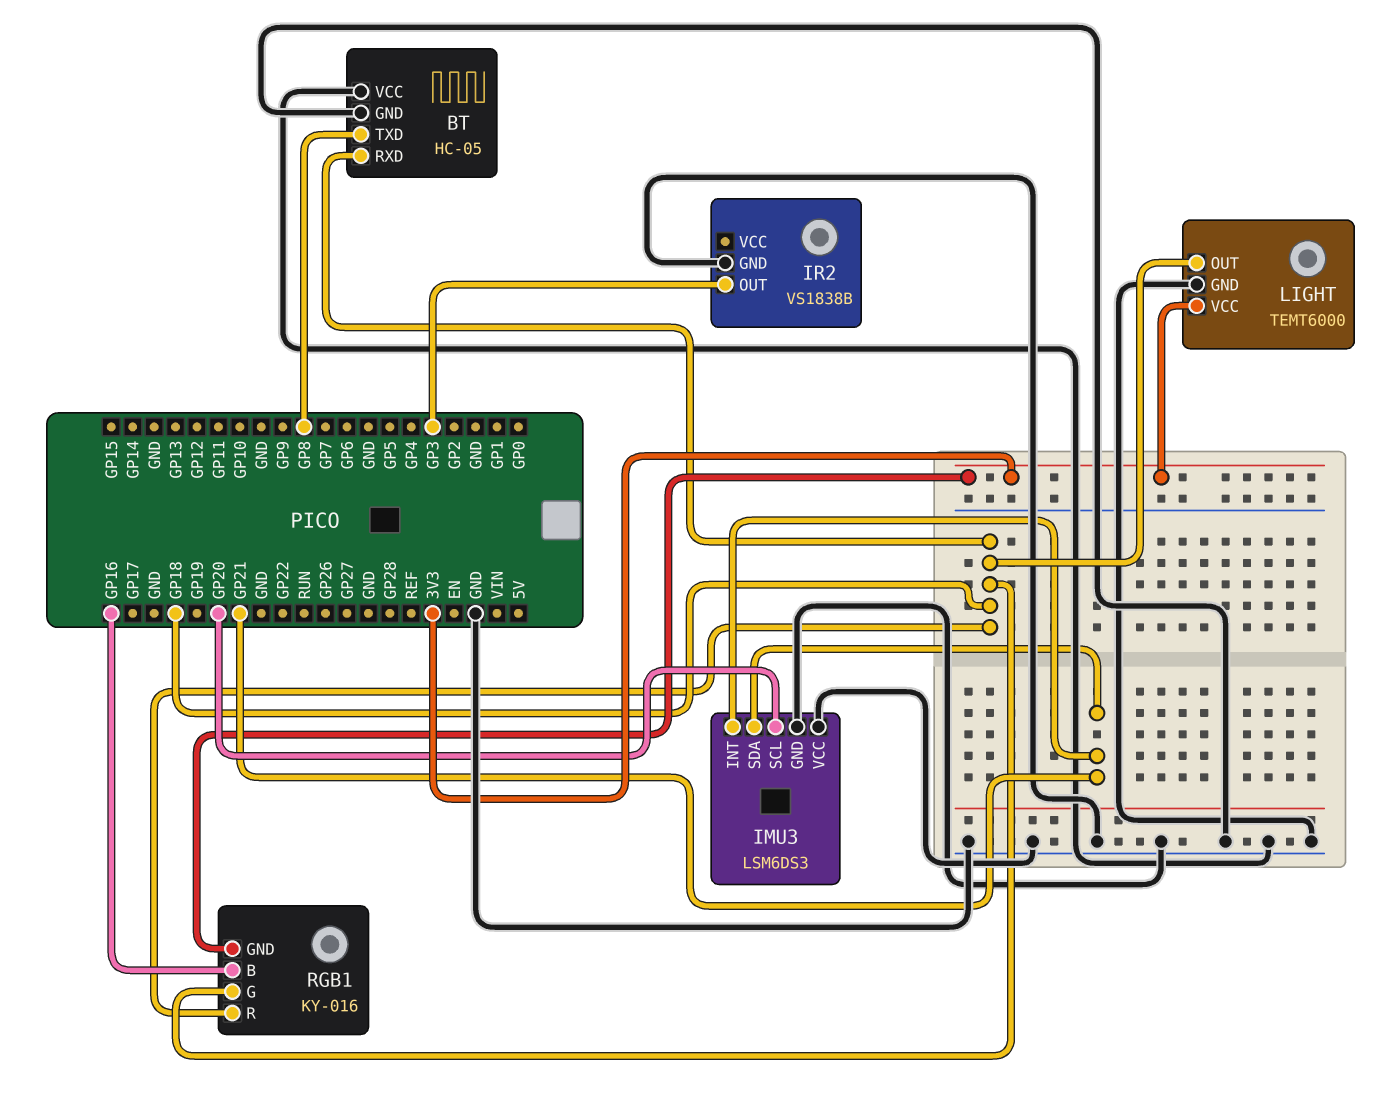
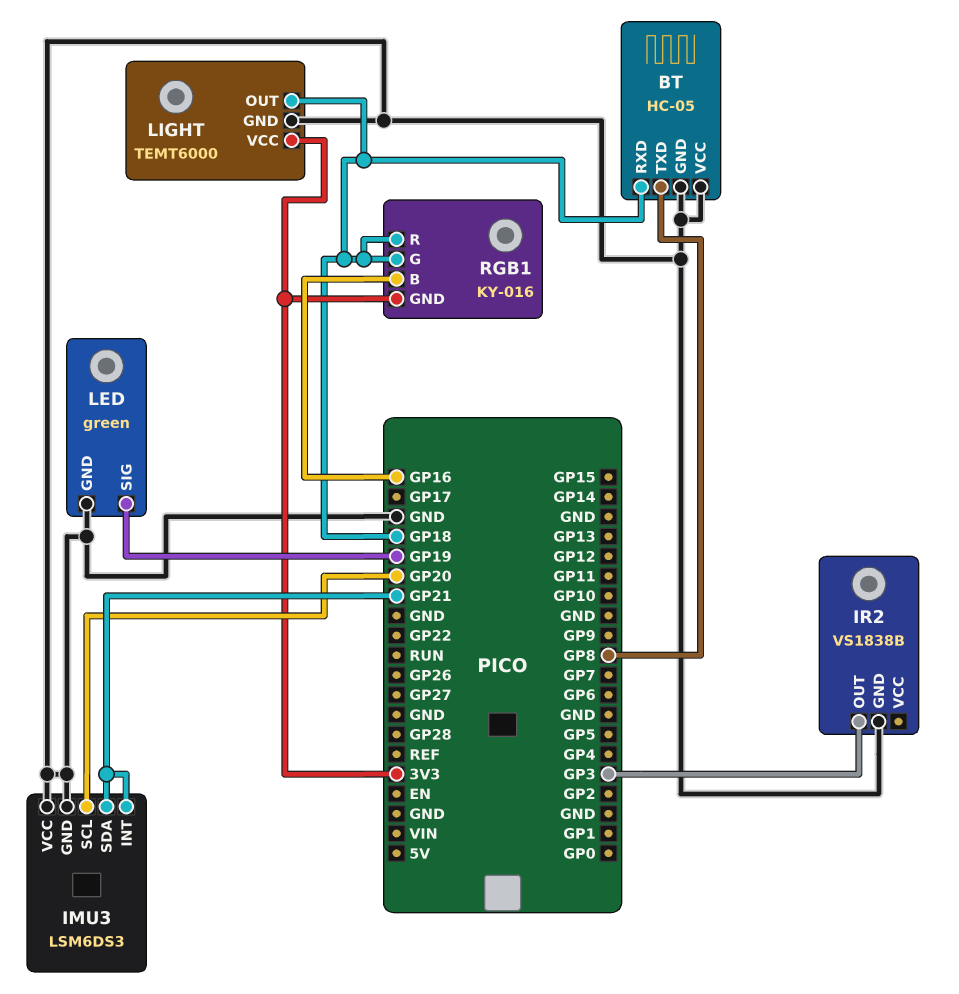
LED: none -> green
LED pin GND: none -> GND
LED pin SIG: none -> GP19

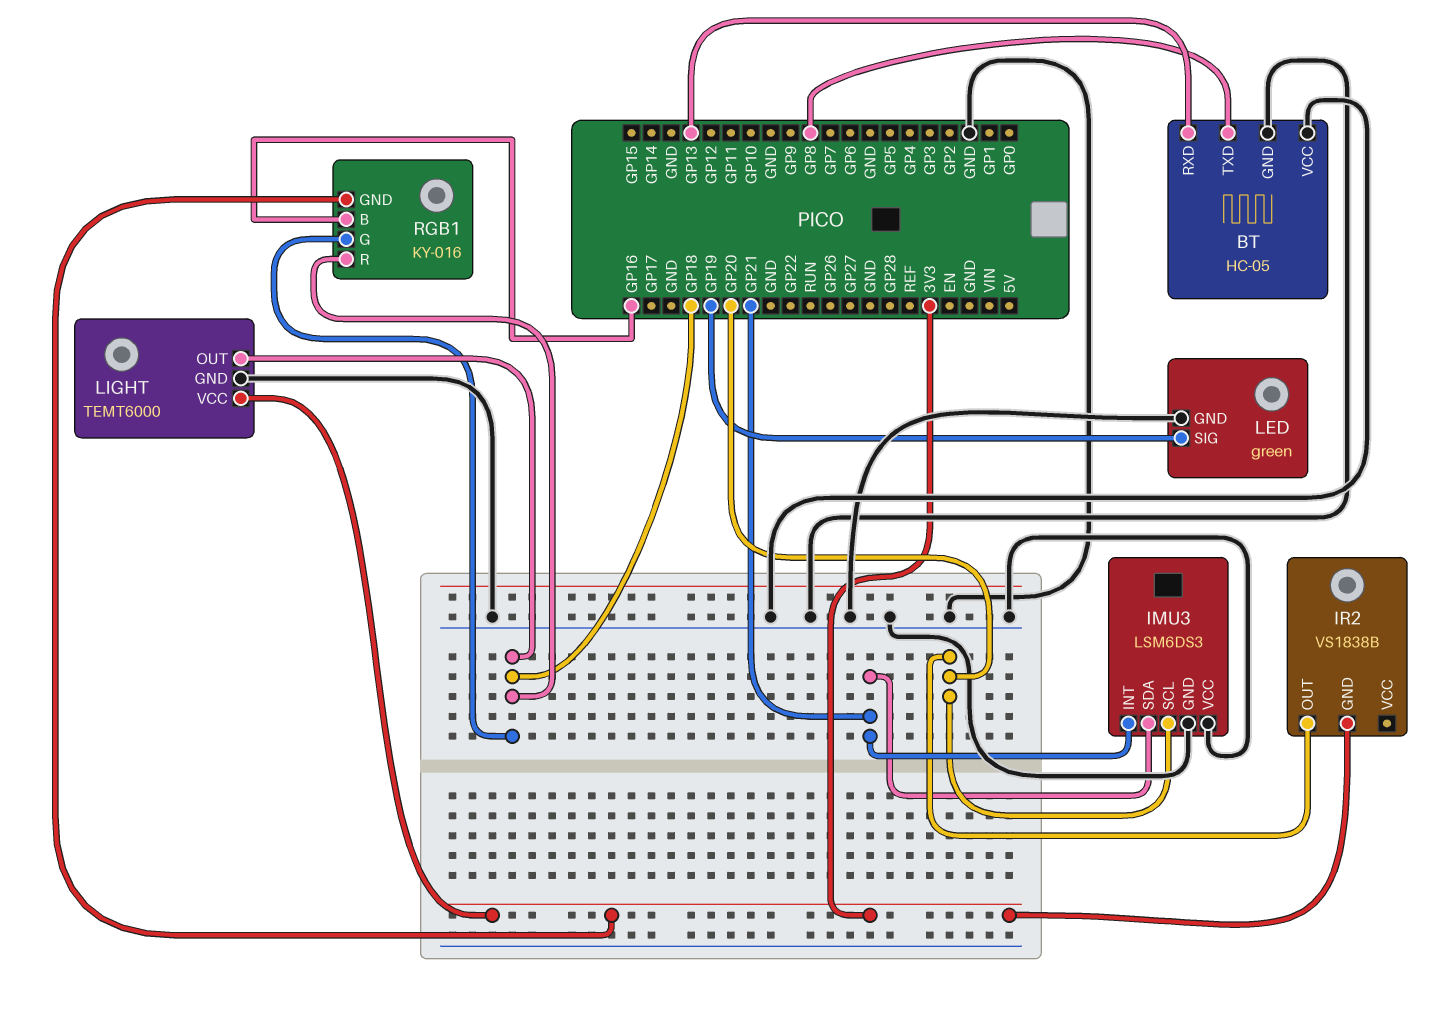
BT pin RXD: GP18 -> GP13
IR2 pin GND: GND -> 3V3
IR2 pin OUT: GP3 -> GP20

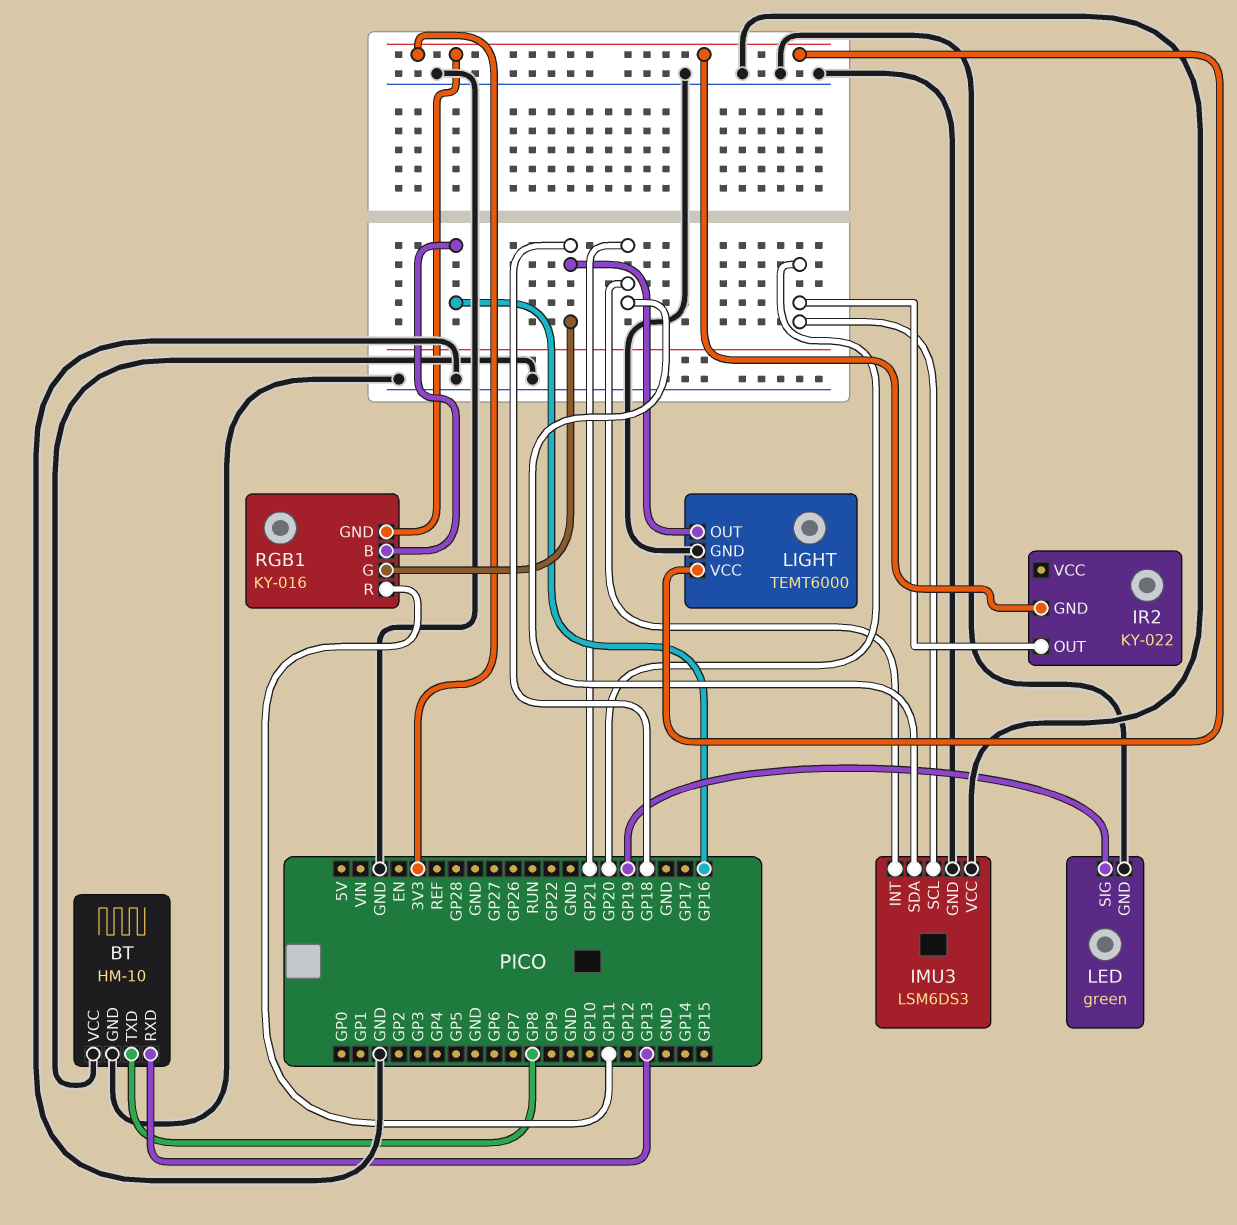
BT: HC-05 -> HM-10
IR2: VS1838B -> KY-022
RGB1 pin R: GP18 -> GP11

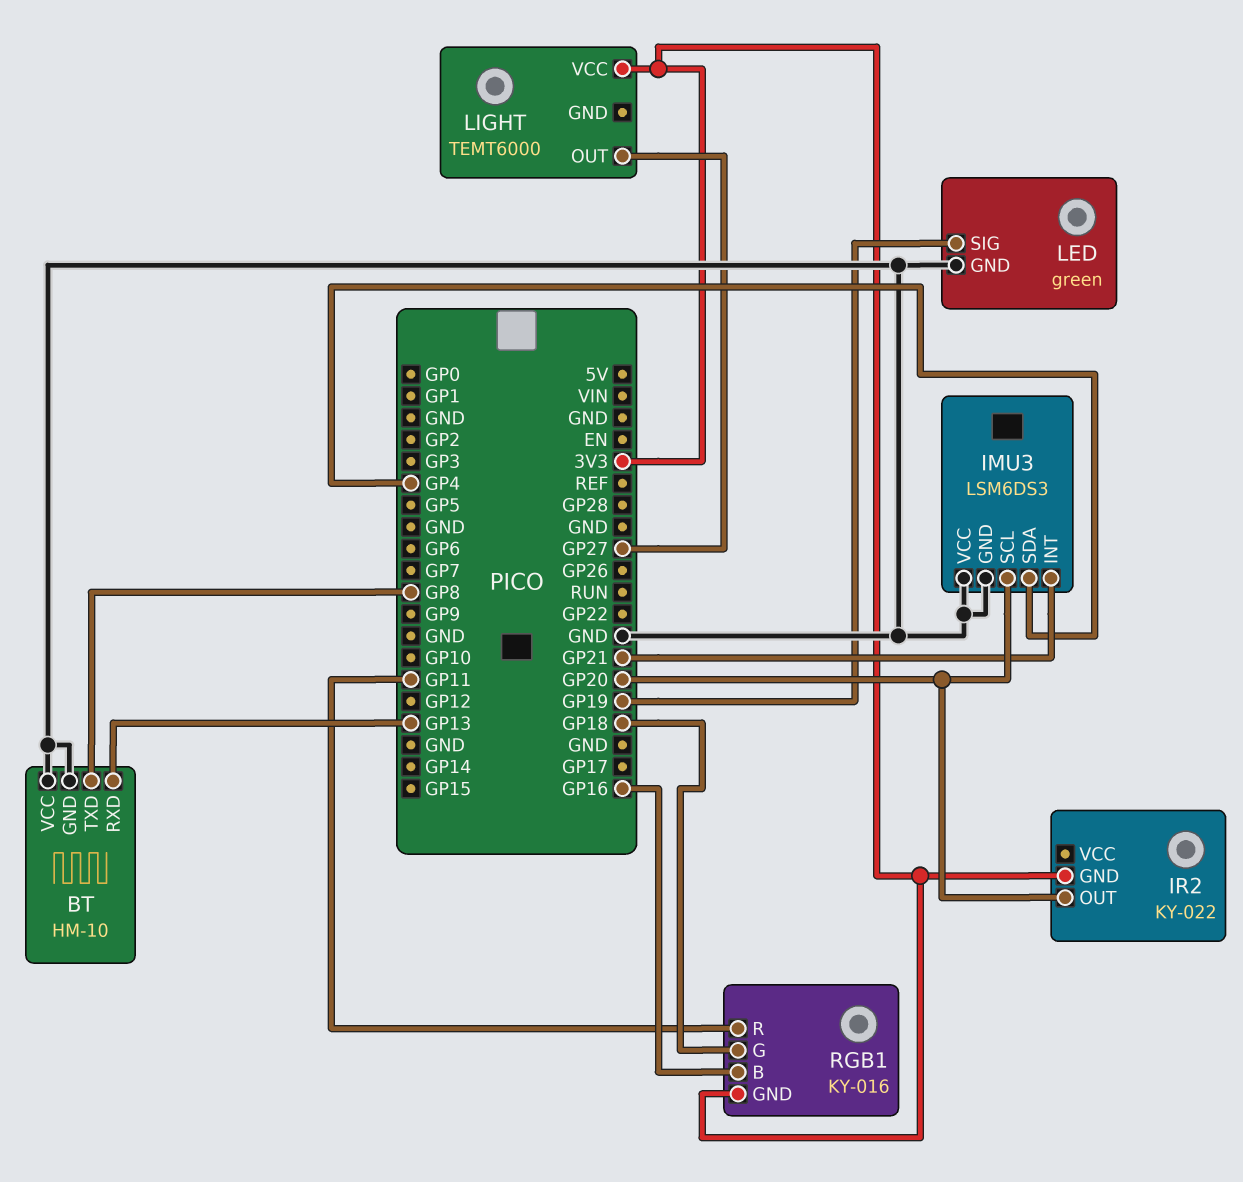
IMU3 pin SDA: GP21 -> GP4
LIGHT pin GND: GND -> none
LIGHT pin OUT: GP18 -> GP27

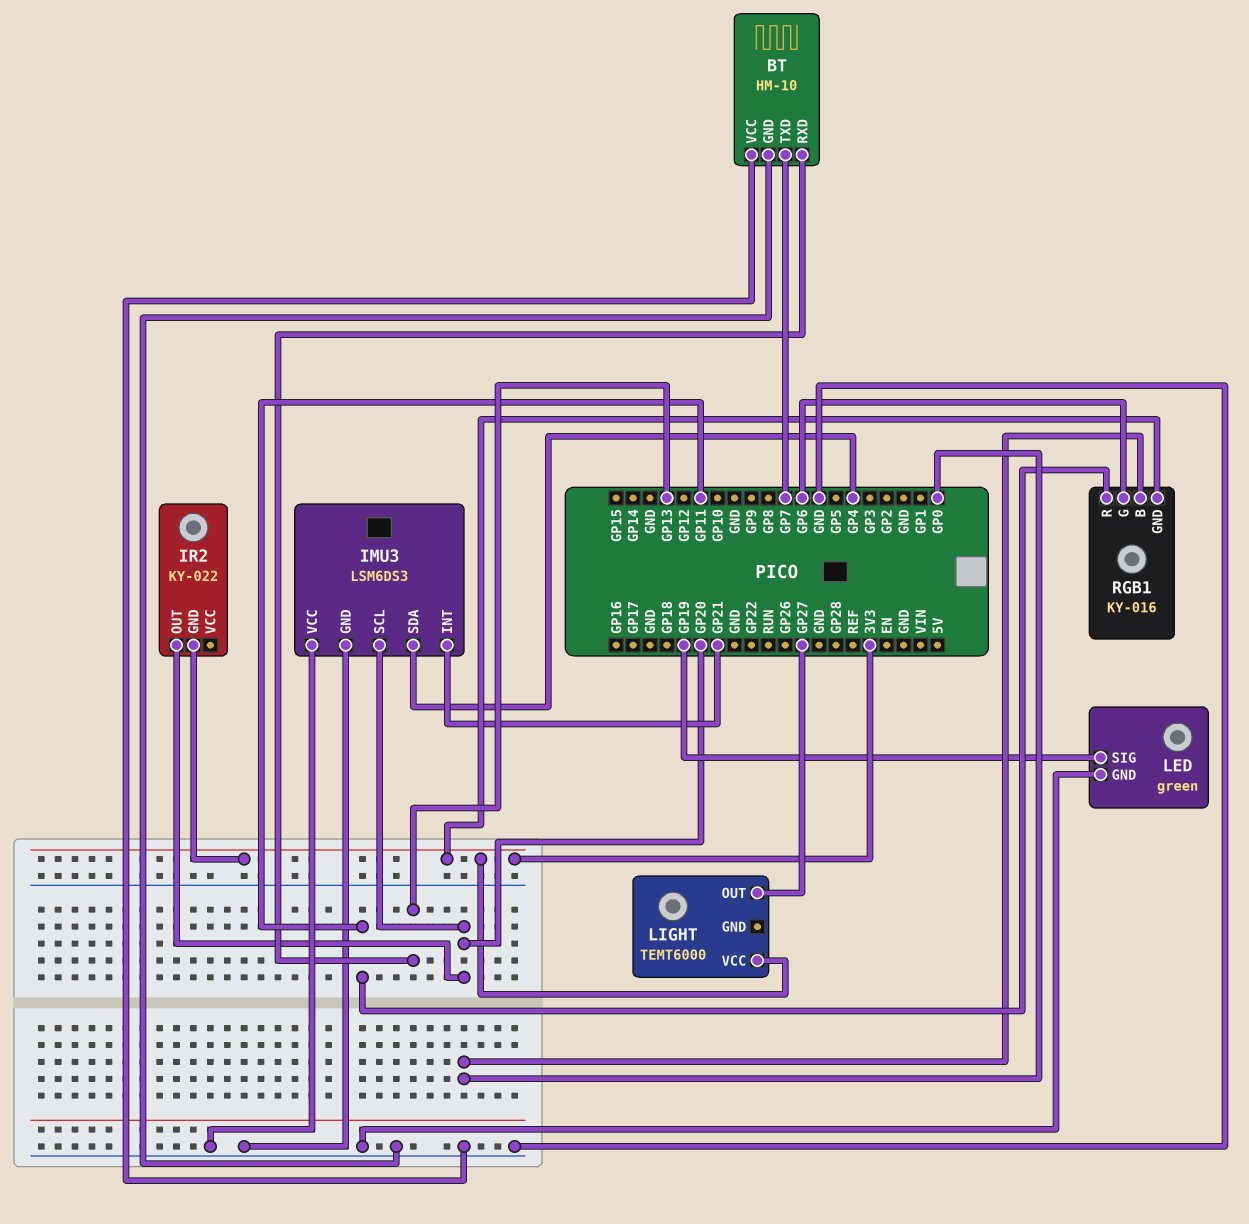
BT pin TXD: GP8 -> GP7
RGB1 pin B: GP16 -> GP0
RGB1 pin G: GP18 -> GP6

